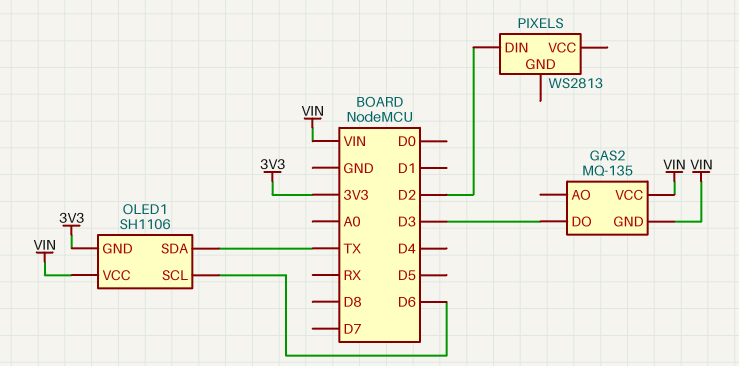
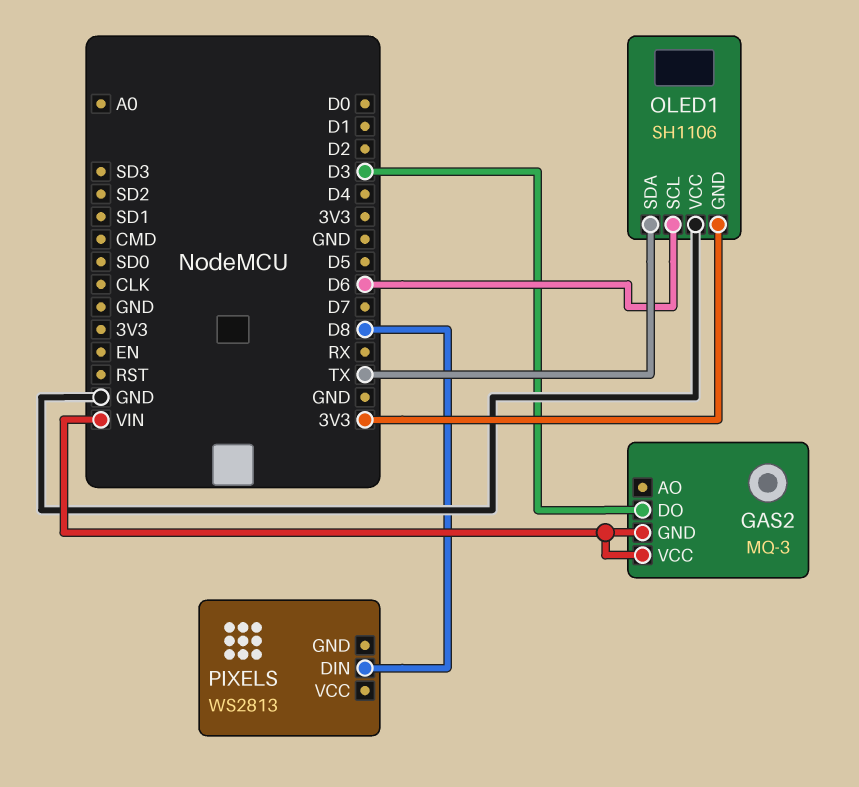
GAS2: MQ-135 -> MQ-3
OLED1 pin VCC: VIN -> GND
PIXELS pin DIN: D2 -> D8

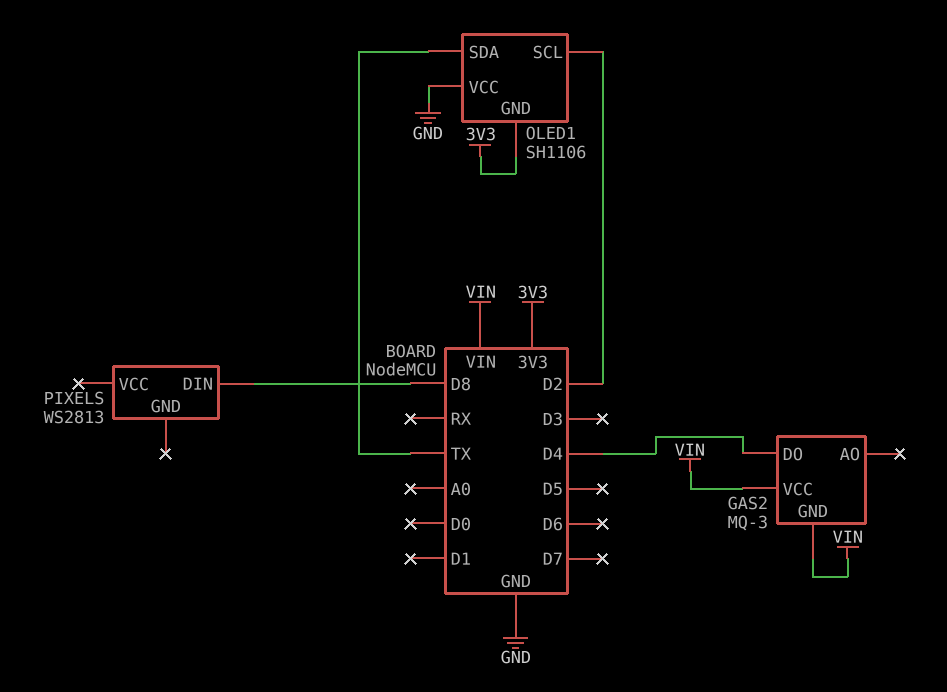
GAS2 pin DO: D3 -> D4
OLED1 pin SCL: D6 -> D2

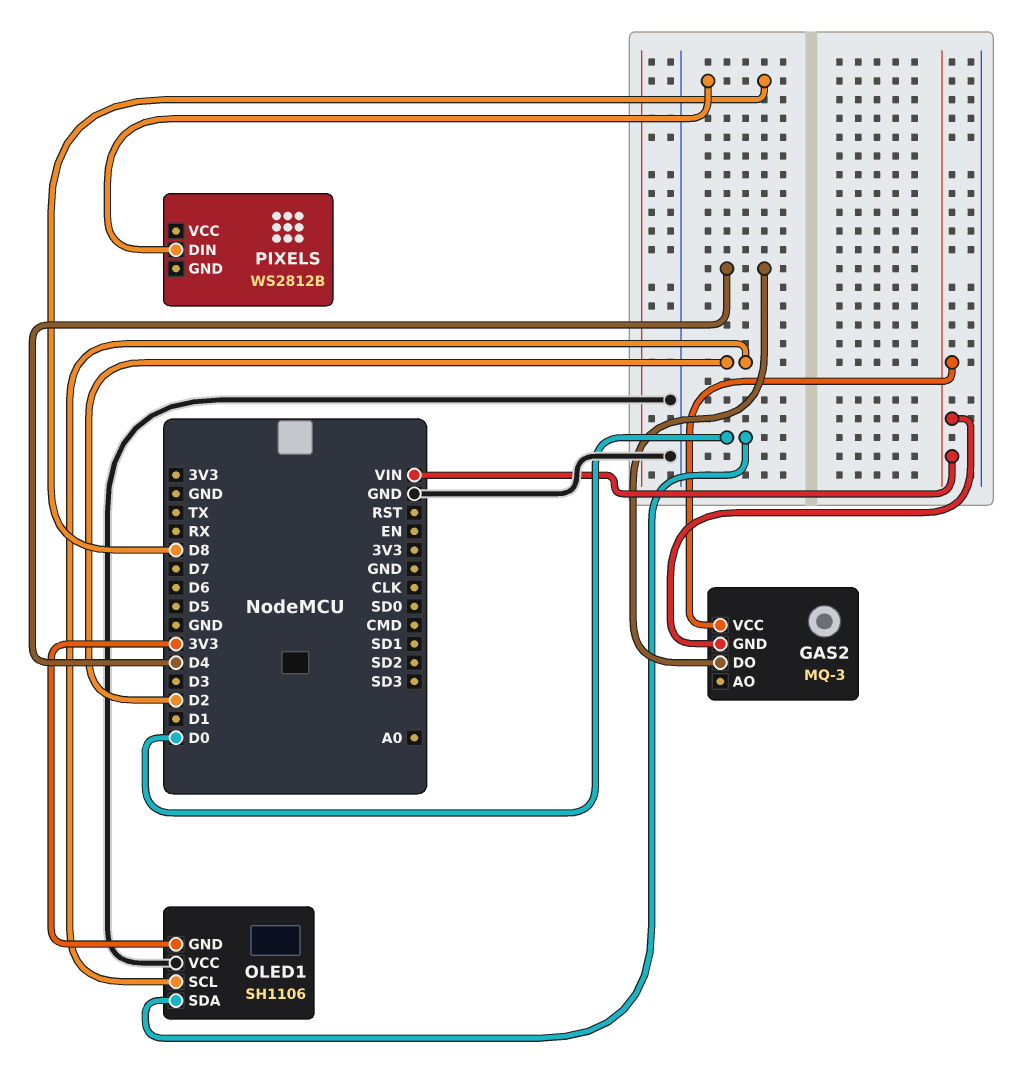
OLED1 pin SDA: TX -> D0
PIXELS: WS2813 -> WS2812B

